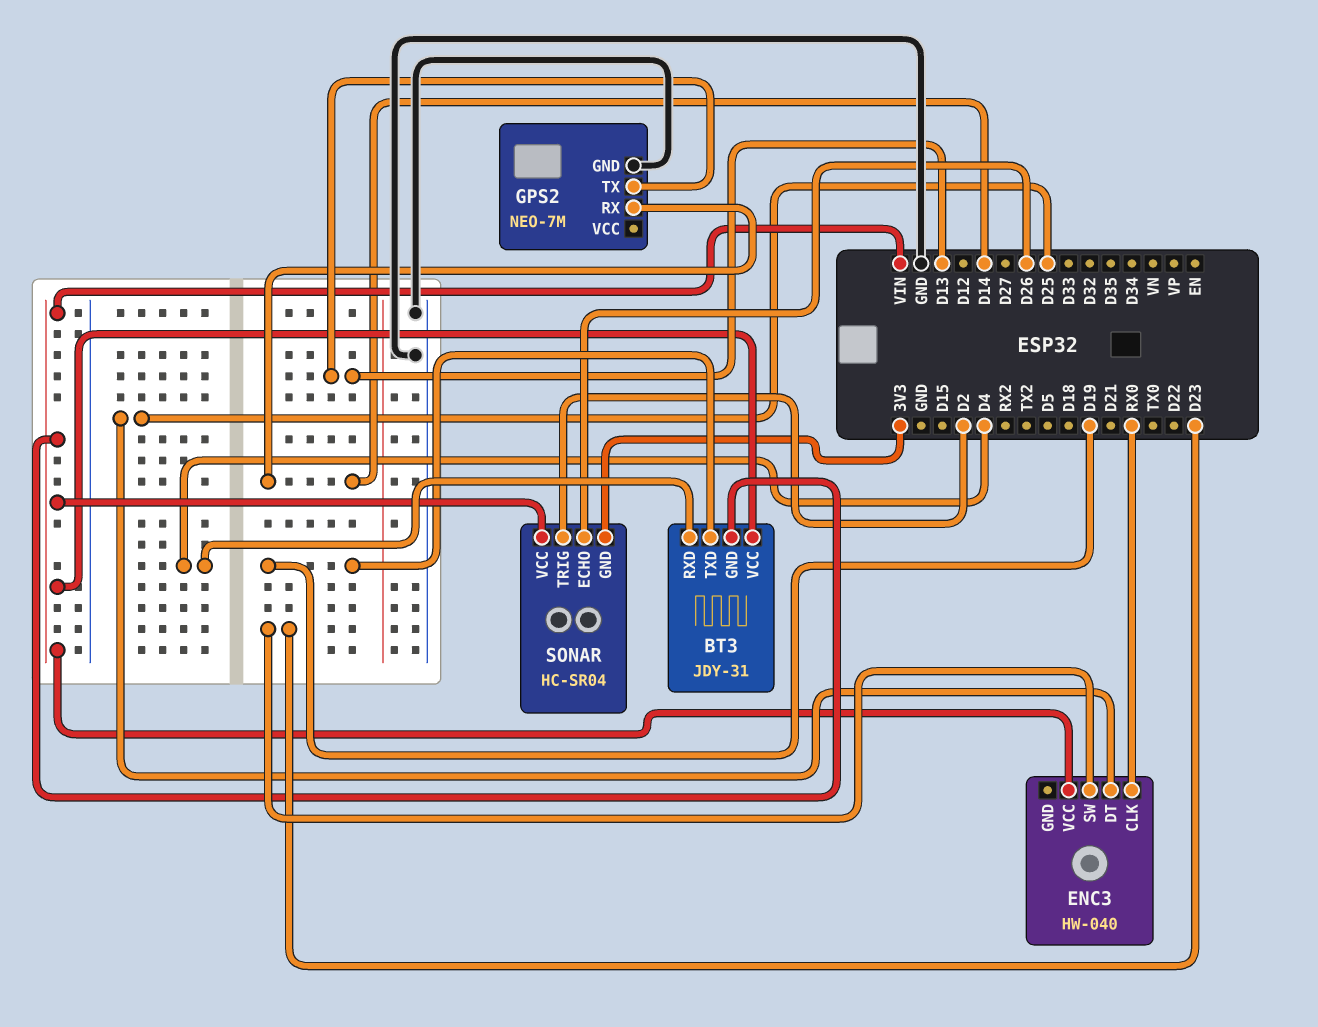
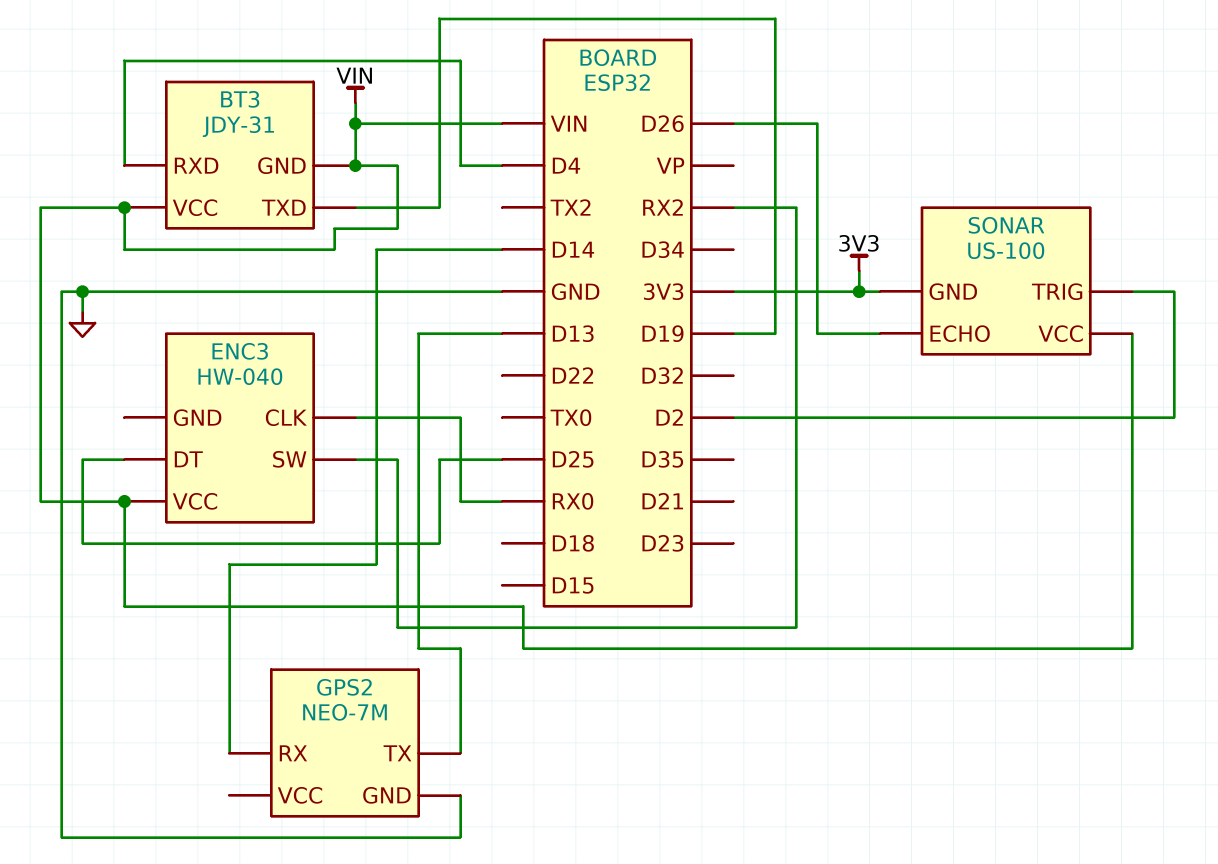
ENC3 pin SW: D23 -> RX2
SONAR: HC-SR04 -> US-100

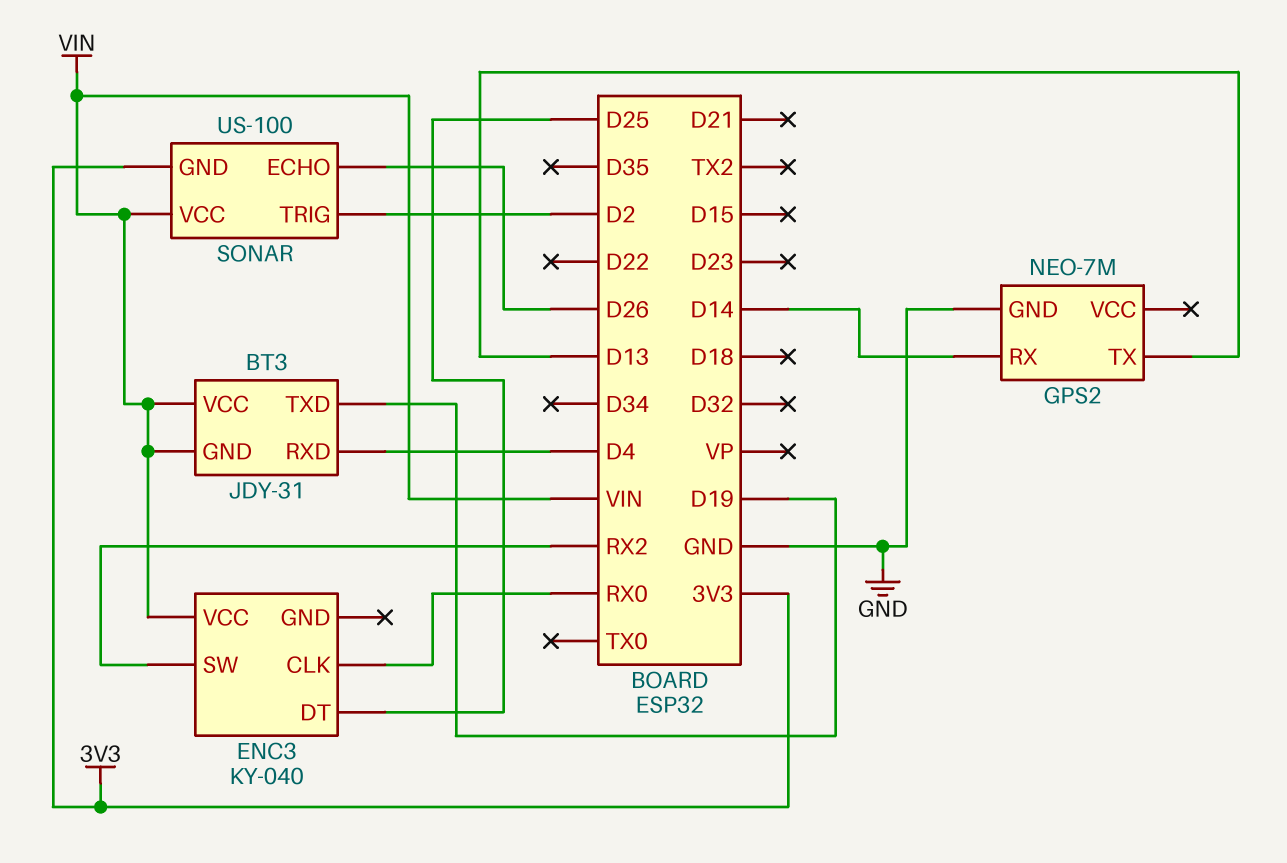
ENC3: HW-040 -> KY-040

